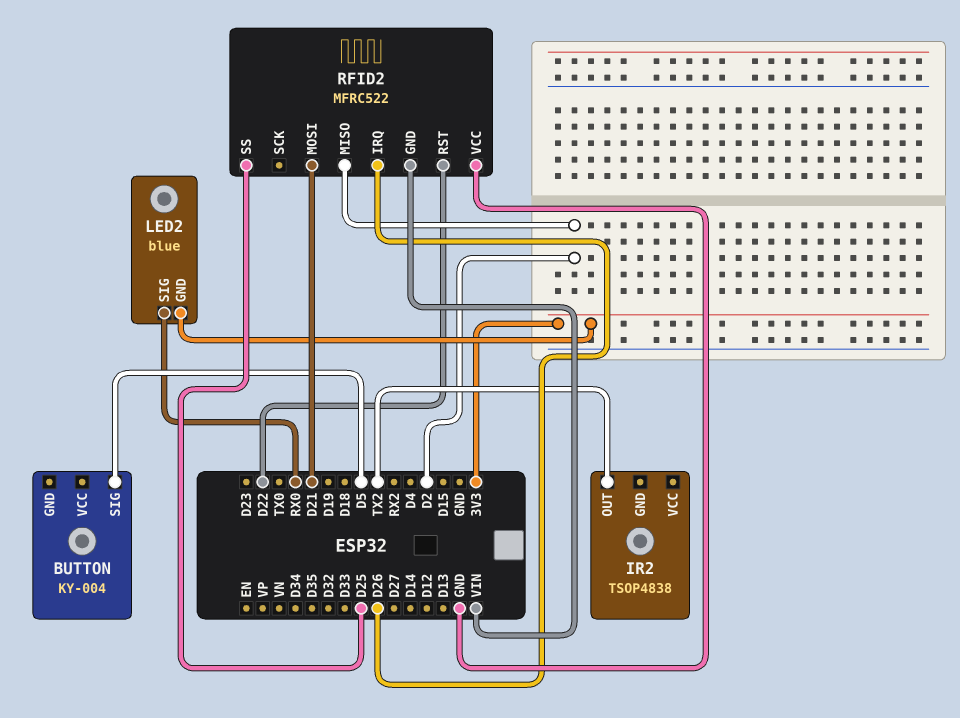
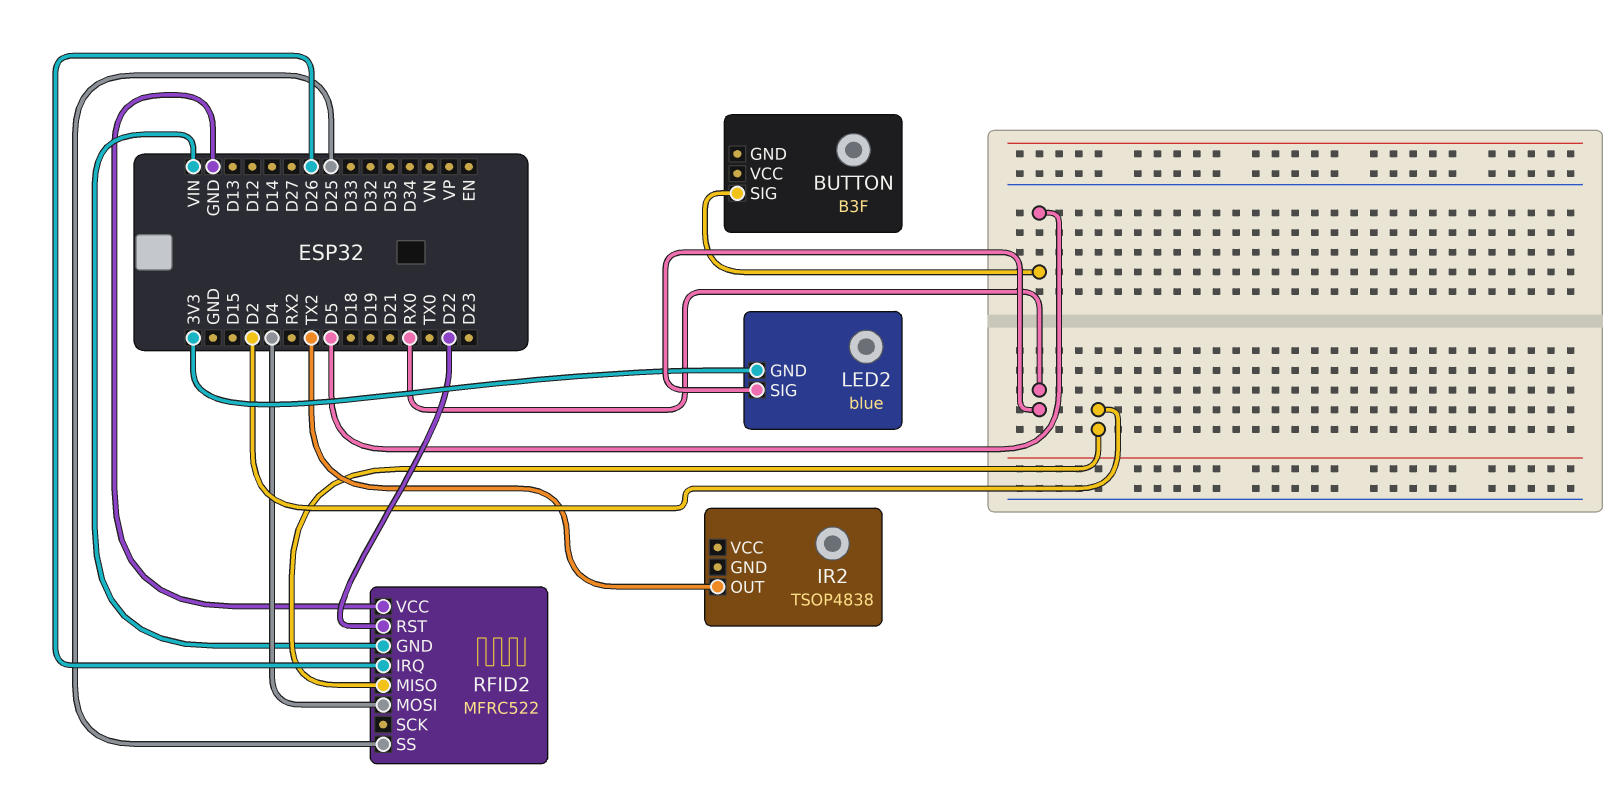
BUTTON: KY-004 -> B3F
RFID2 pin MOSI: D21 -> D4

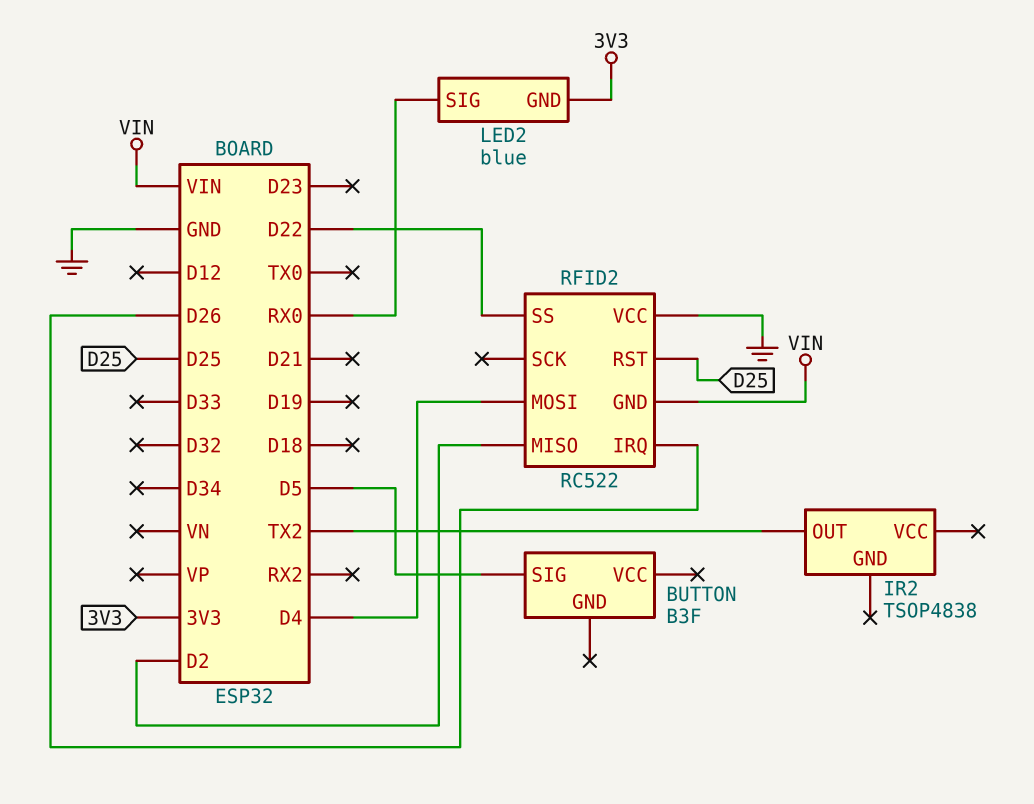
RFID2: MFRC522 -> RC522
RFID2 pin RST: D22 -> D25
RFID2 pin SS: D25 -> D22

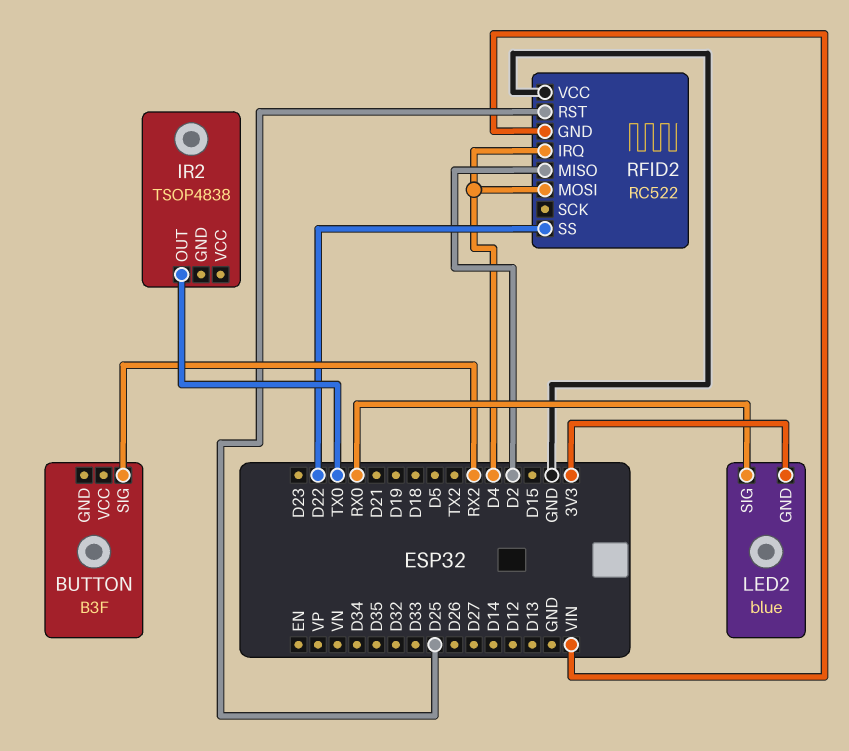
BUTTON pin SIG: D5 -> RX2
IR2 pin OUT: TX2 -> TX0
RFID2 pin IRQ: D26 -> D4

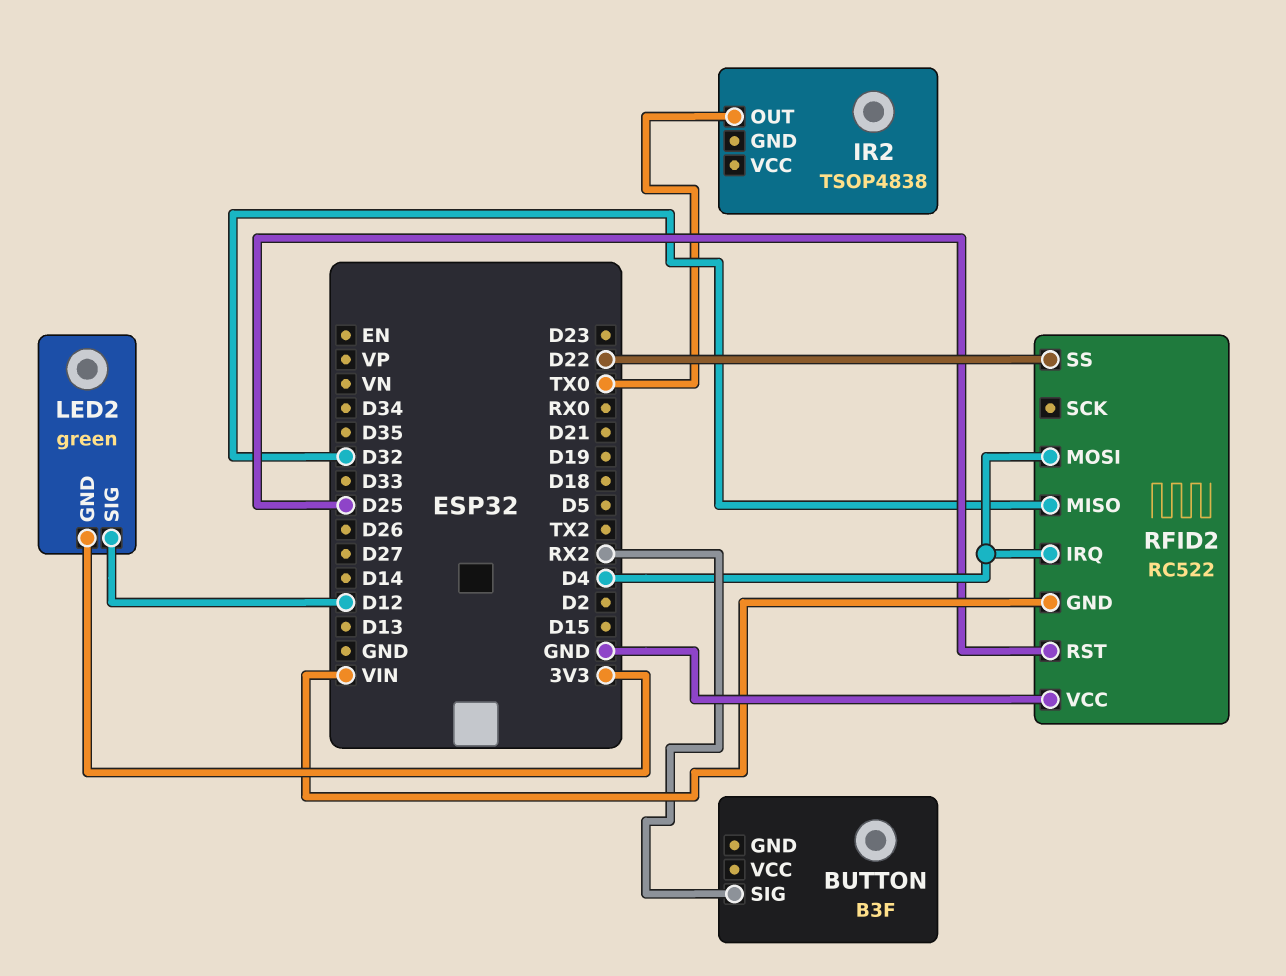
LED2: blue -> green
LED2 pin SIG: RX0 -> D12
RFID2 pin MISO: D2 -> D32

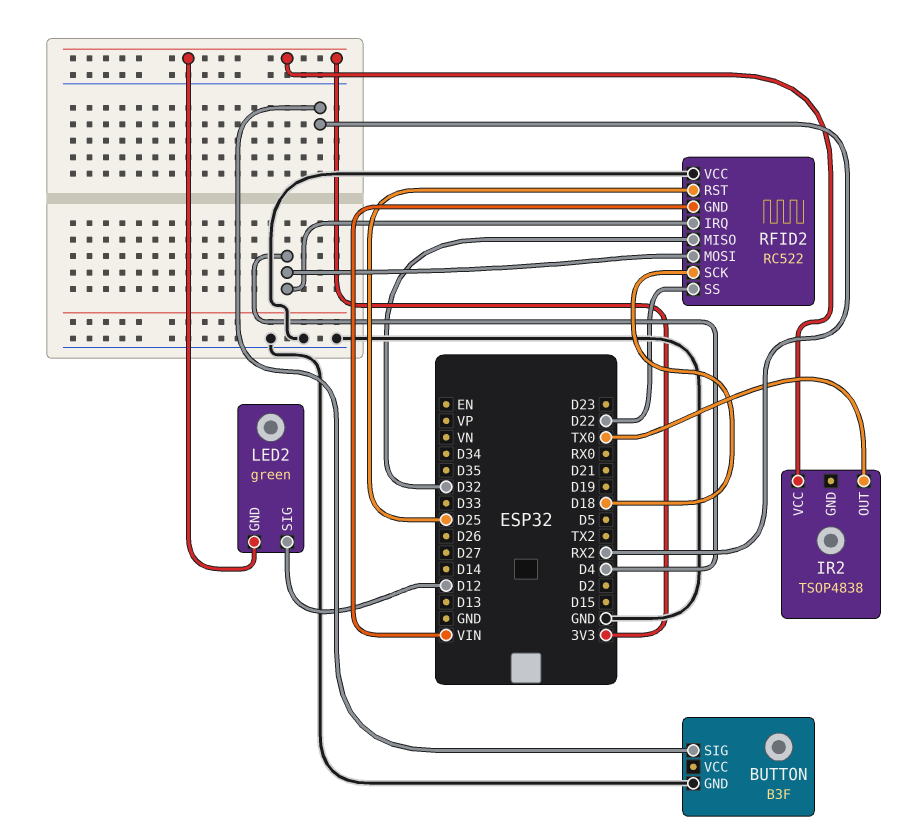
BUTTON pin GND: none -> GND
IR2 pin VCC: none -> 3V3
RFID2 pin SCK: none -> D18

